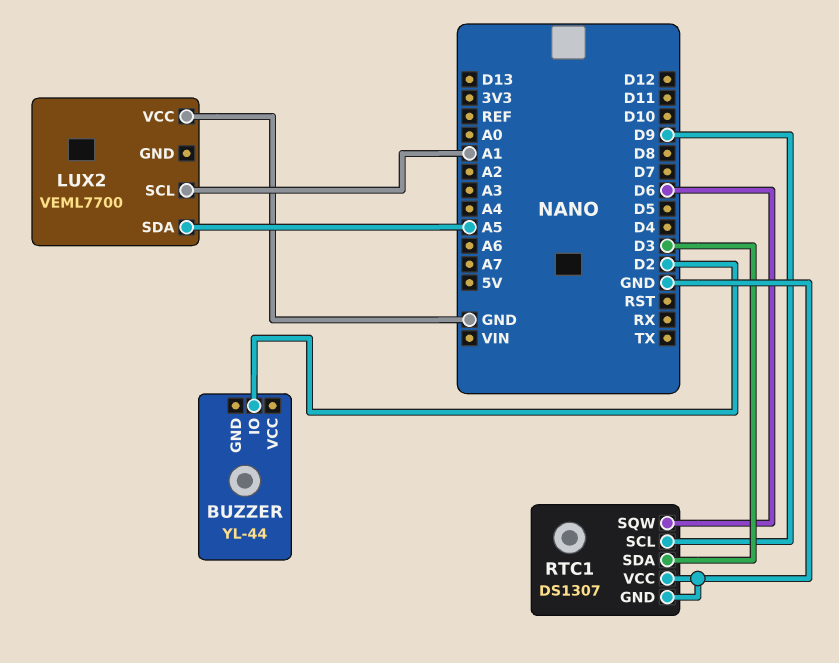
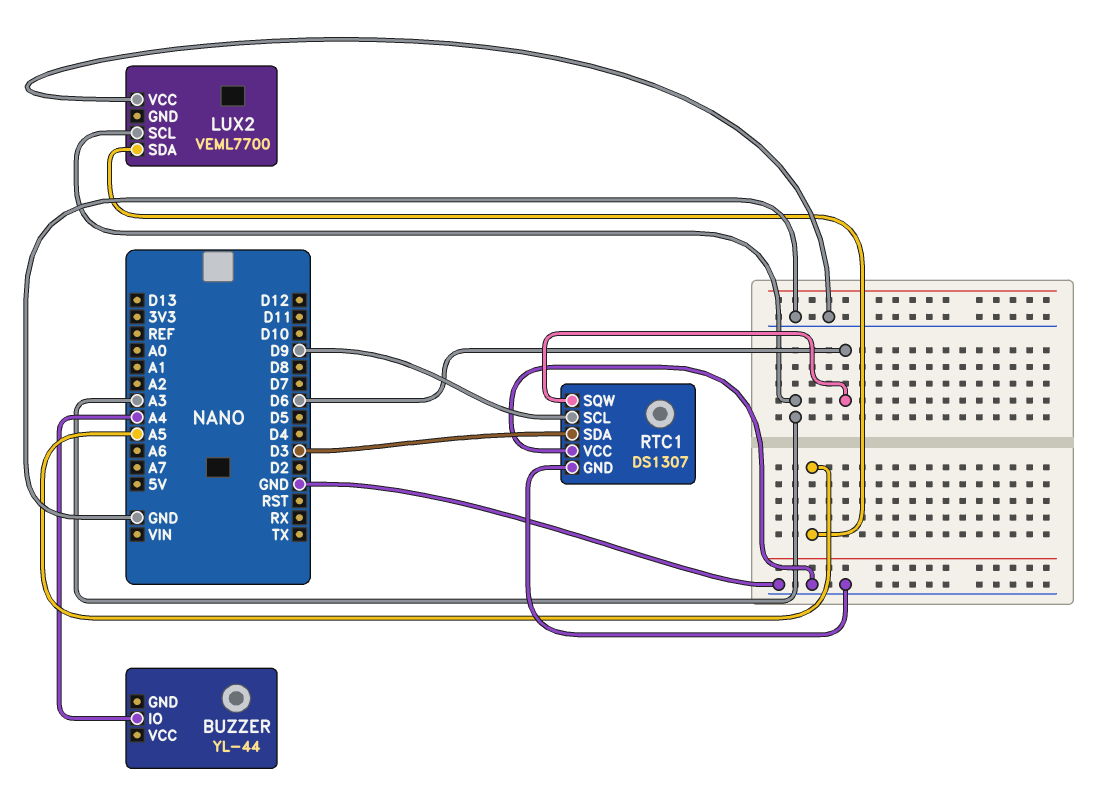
BUZZER pin IO: D2 -> A4
LUX2 pin SCL: A1 -> A3

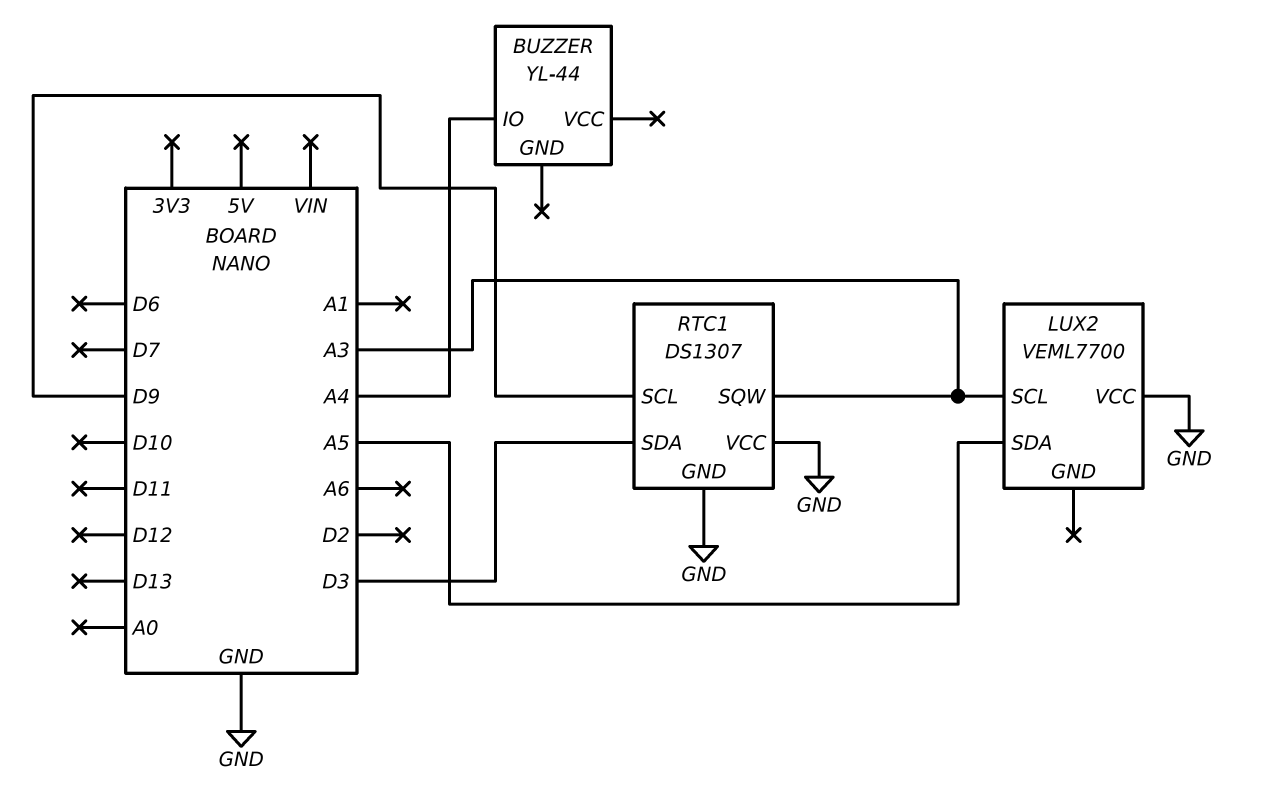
RTC1 pin SQW: D6 -> A3

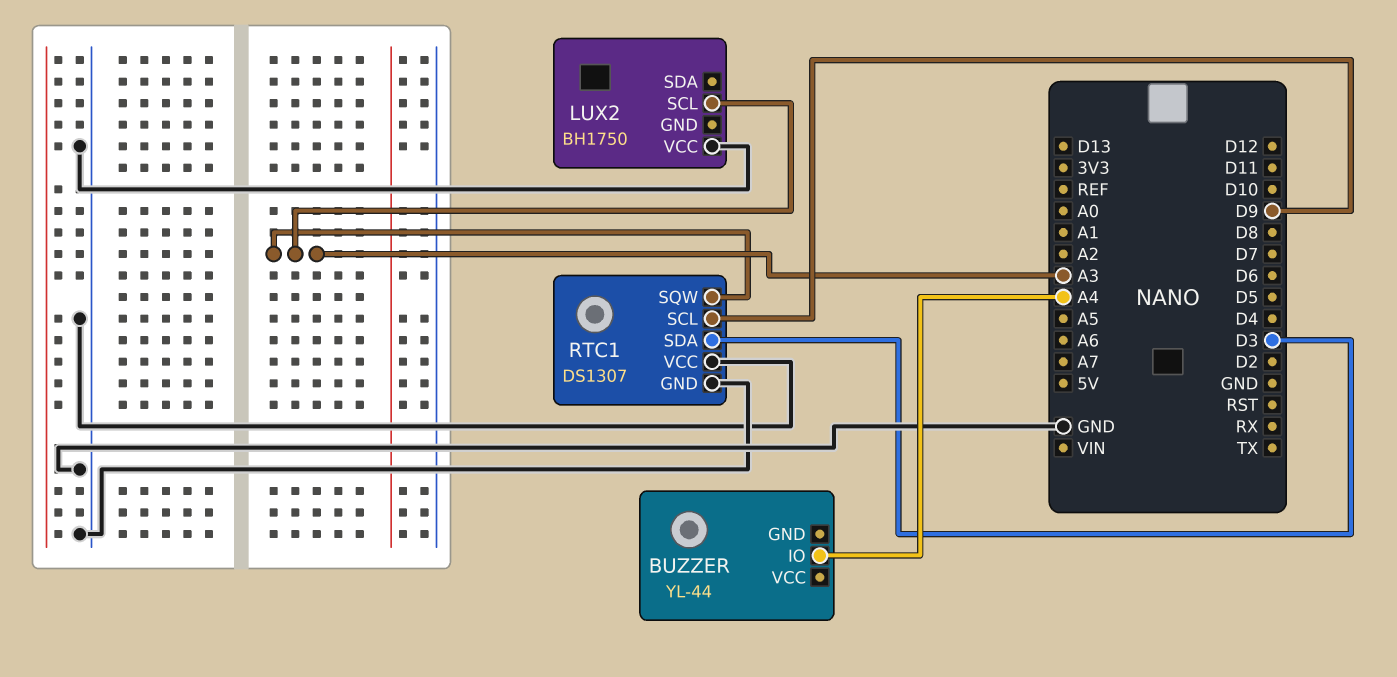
LUX2: VEML7700 -> BH1750
LUX2 pin SDA: A5 -> none

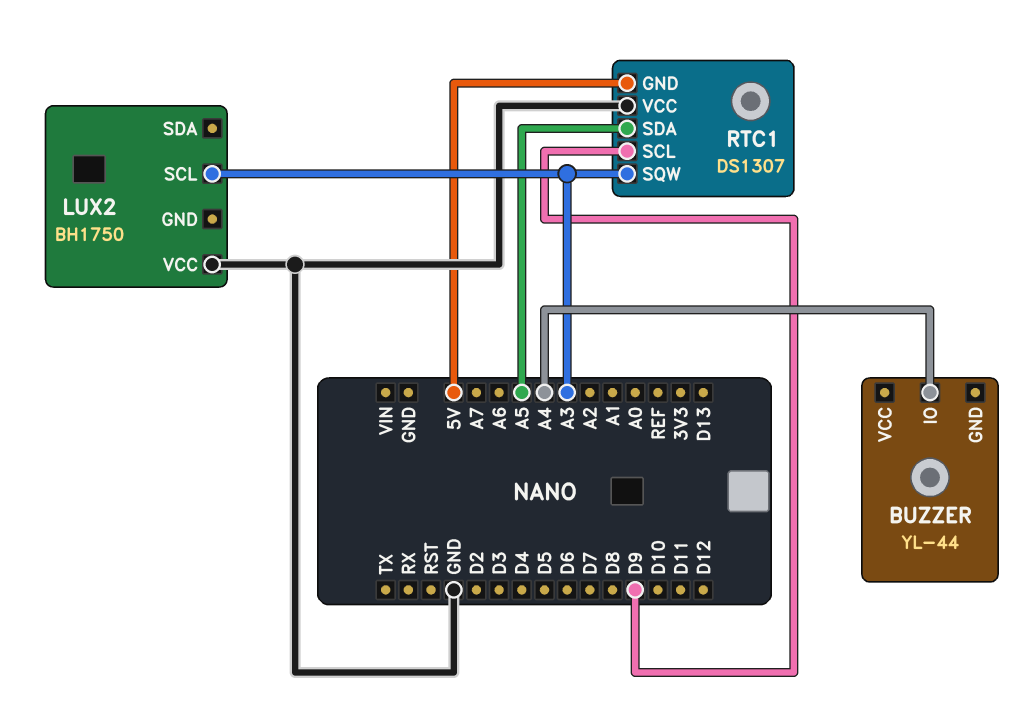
RTC1 pin GND: GND -> 5V
RTC1 pin SDA: D3 -> A5

